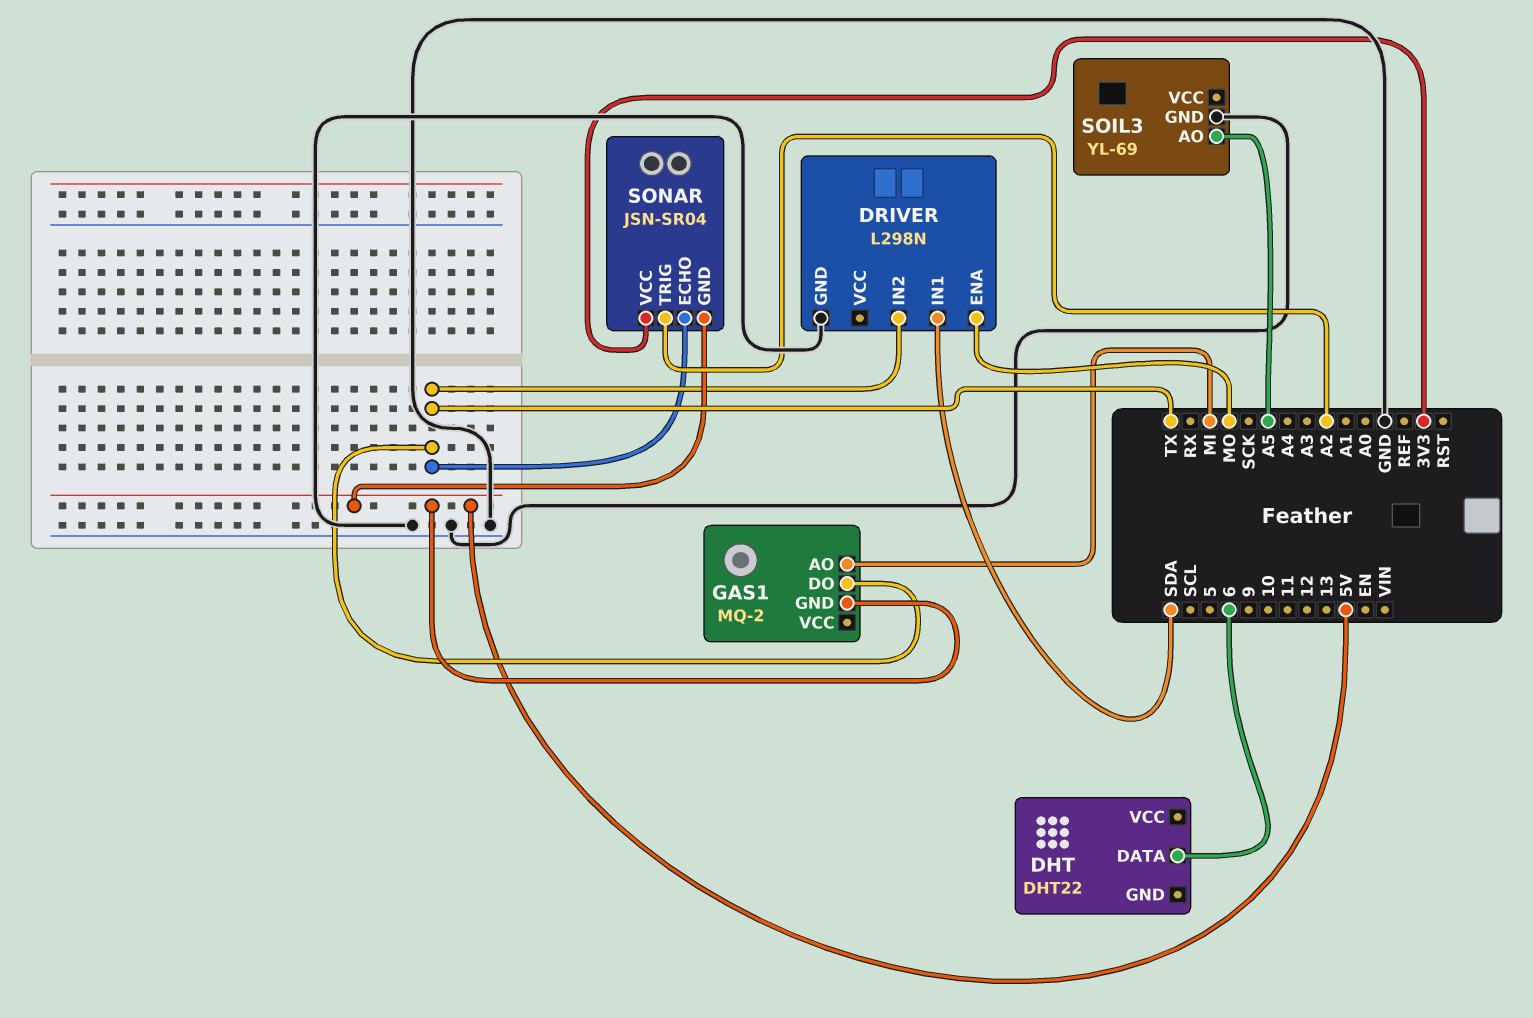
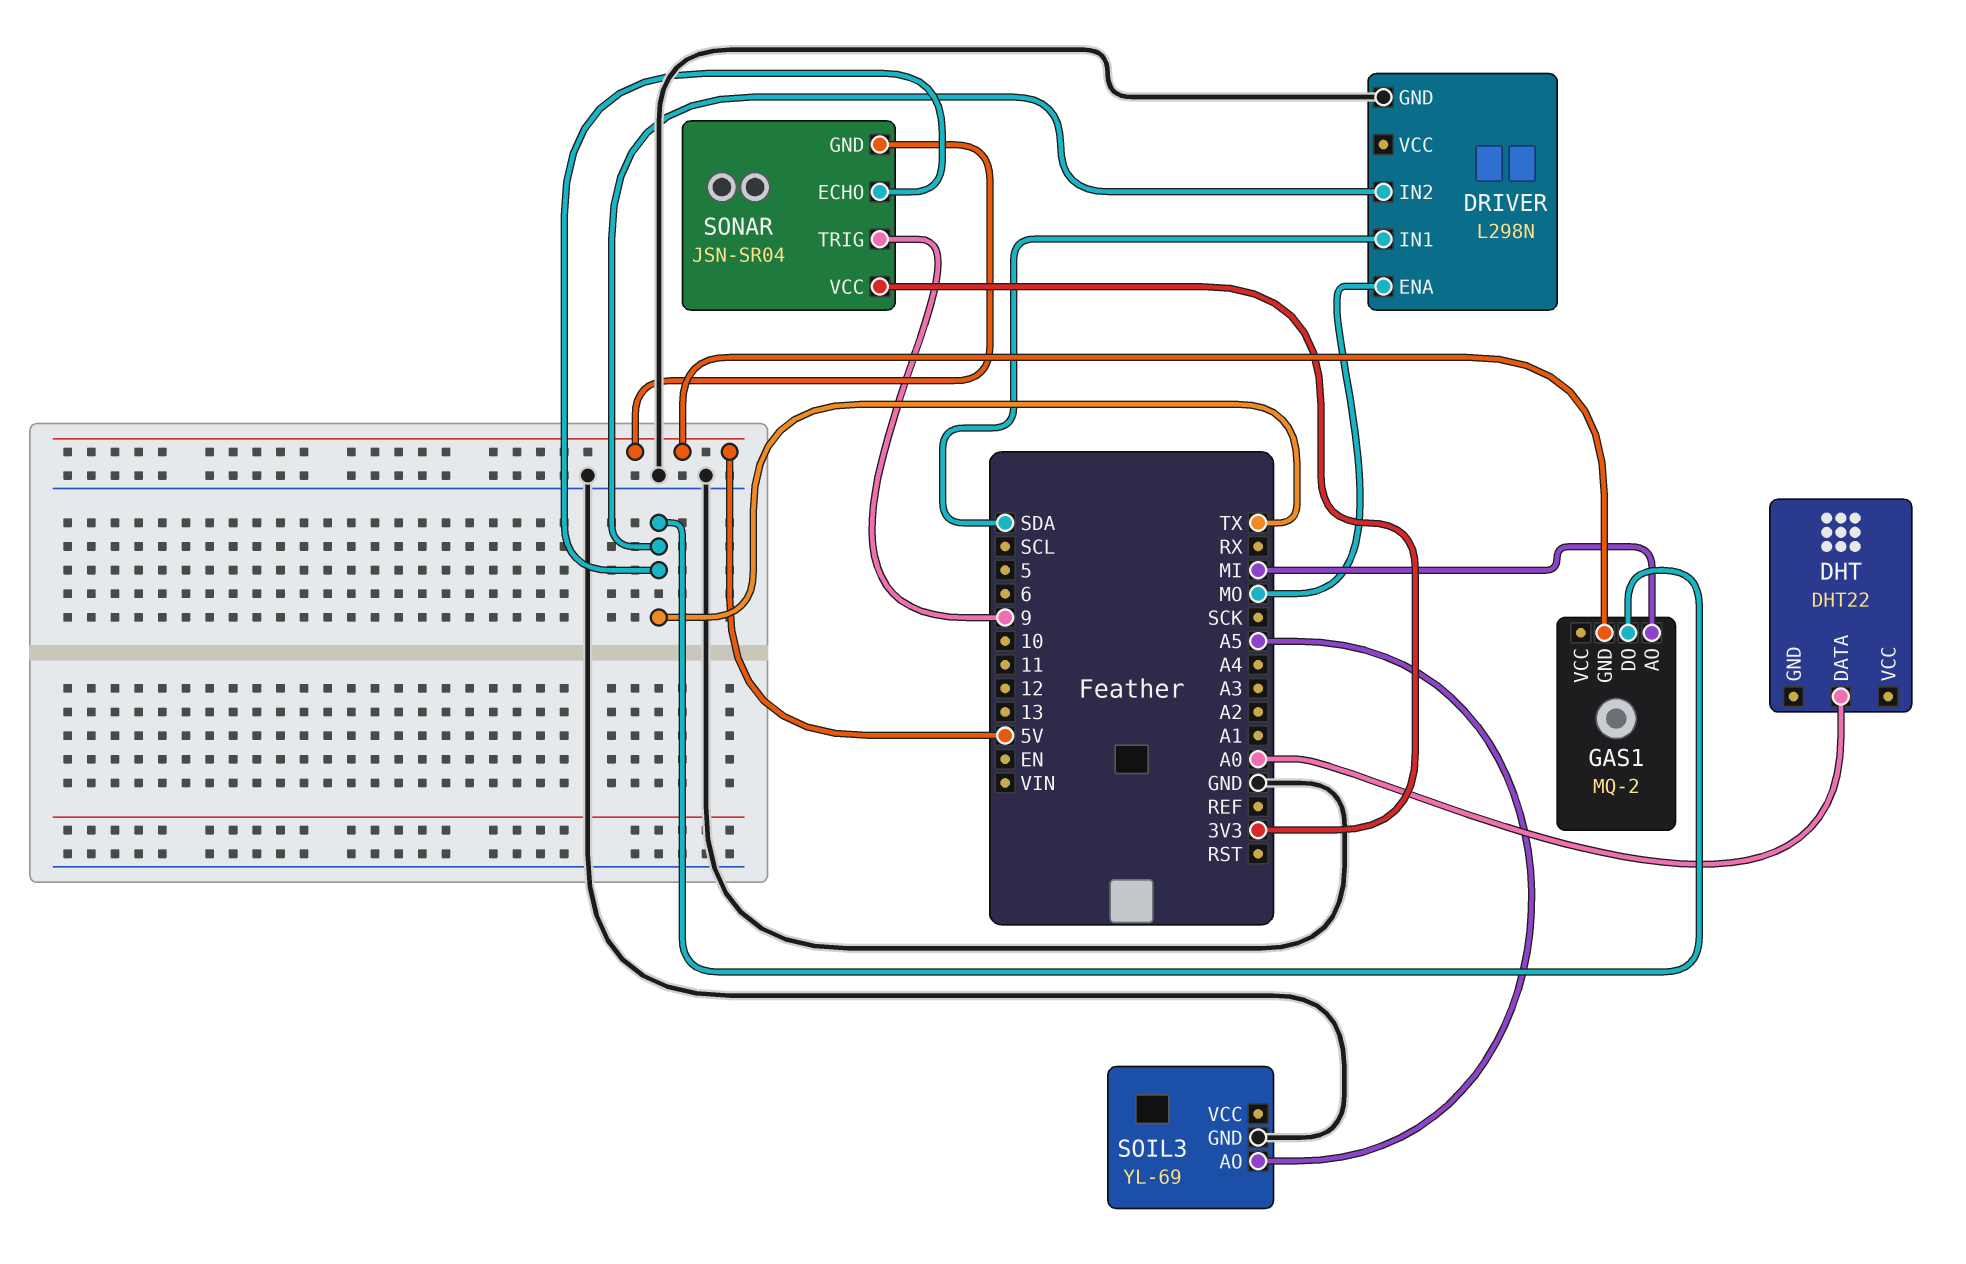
DHT pin DATA: 6 -> A0
SONAR pin TRIG: A2 -> 9

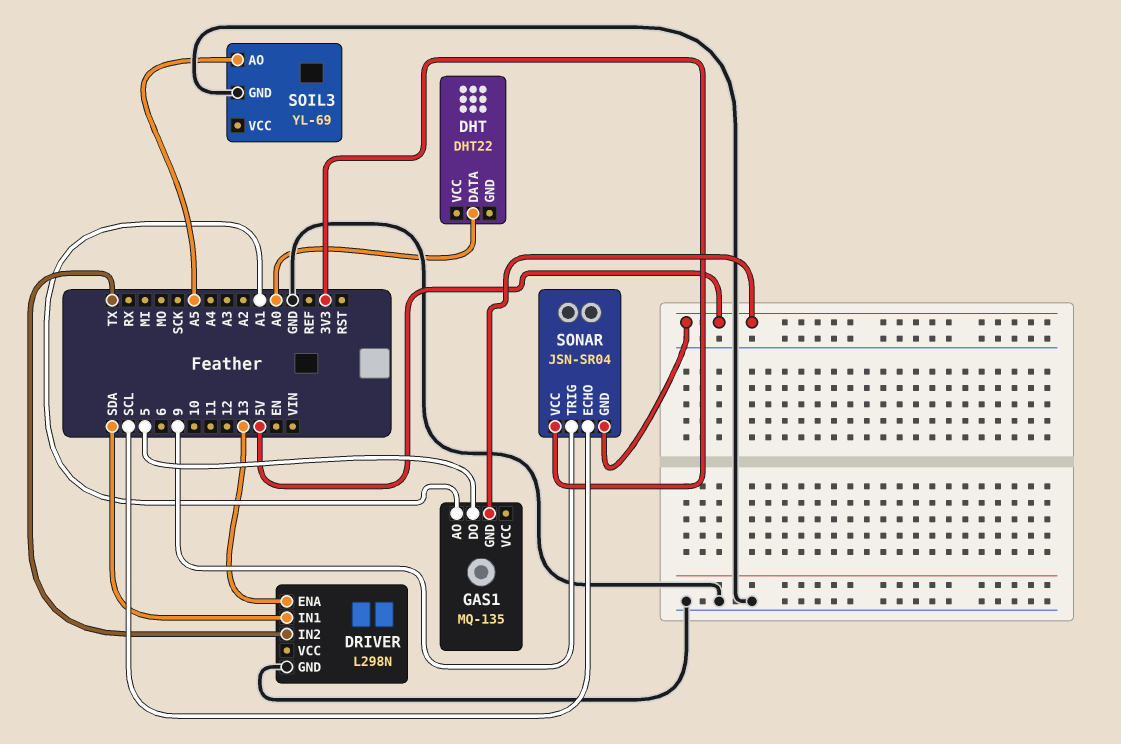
DRIVER pin ENA: MO -> 13
GAS1: MQ-2 -> MQ-135
GAS1 pin AO: MI -> A1
GAS1 pin DO: TX -> 5
SONAR pin ECHO: TX -> SCL

